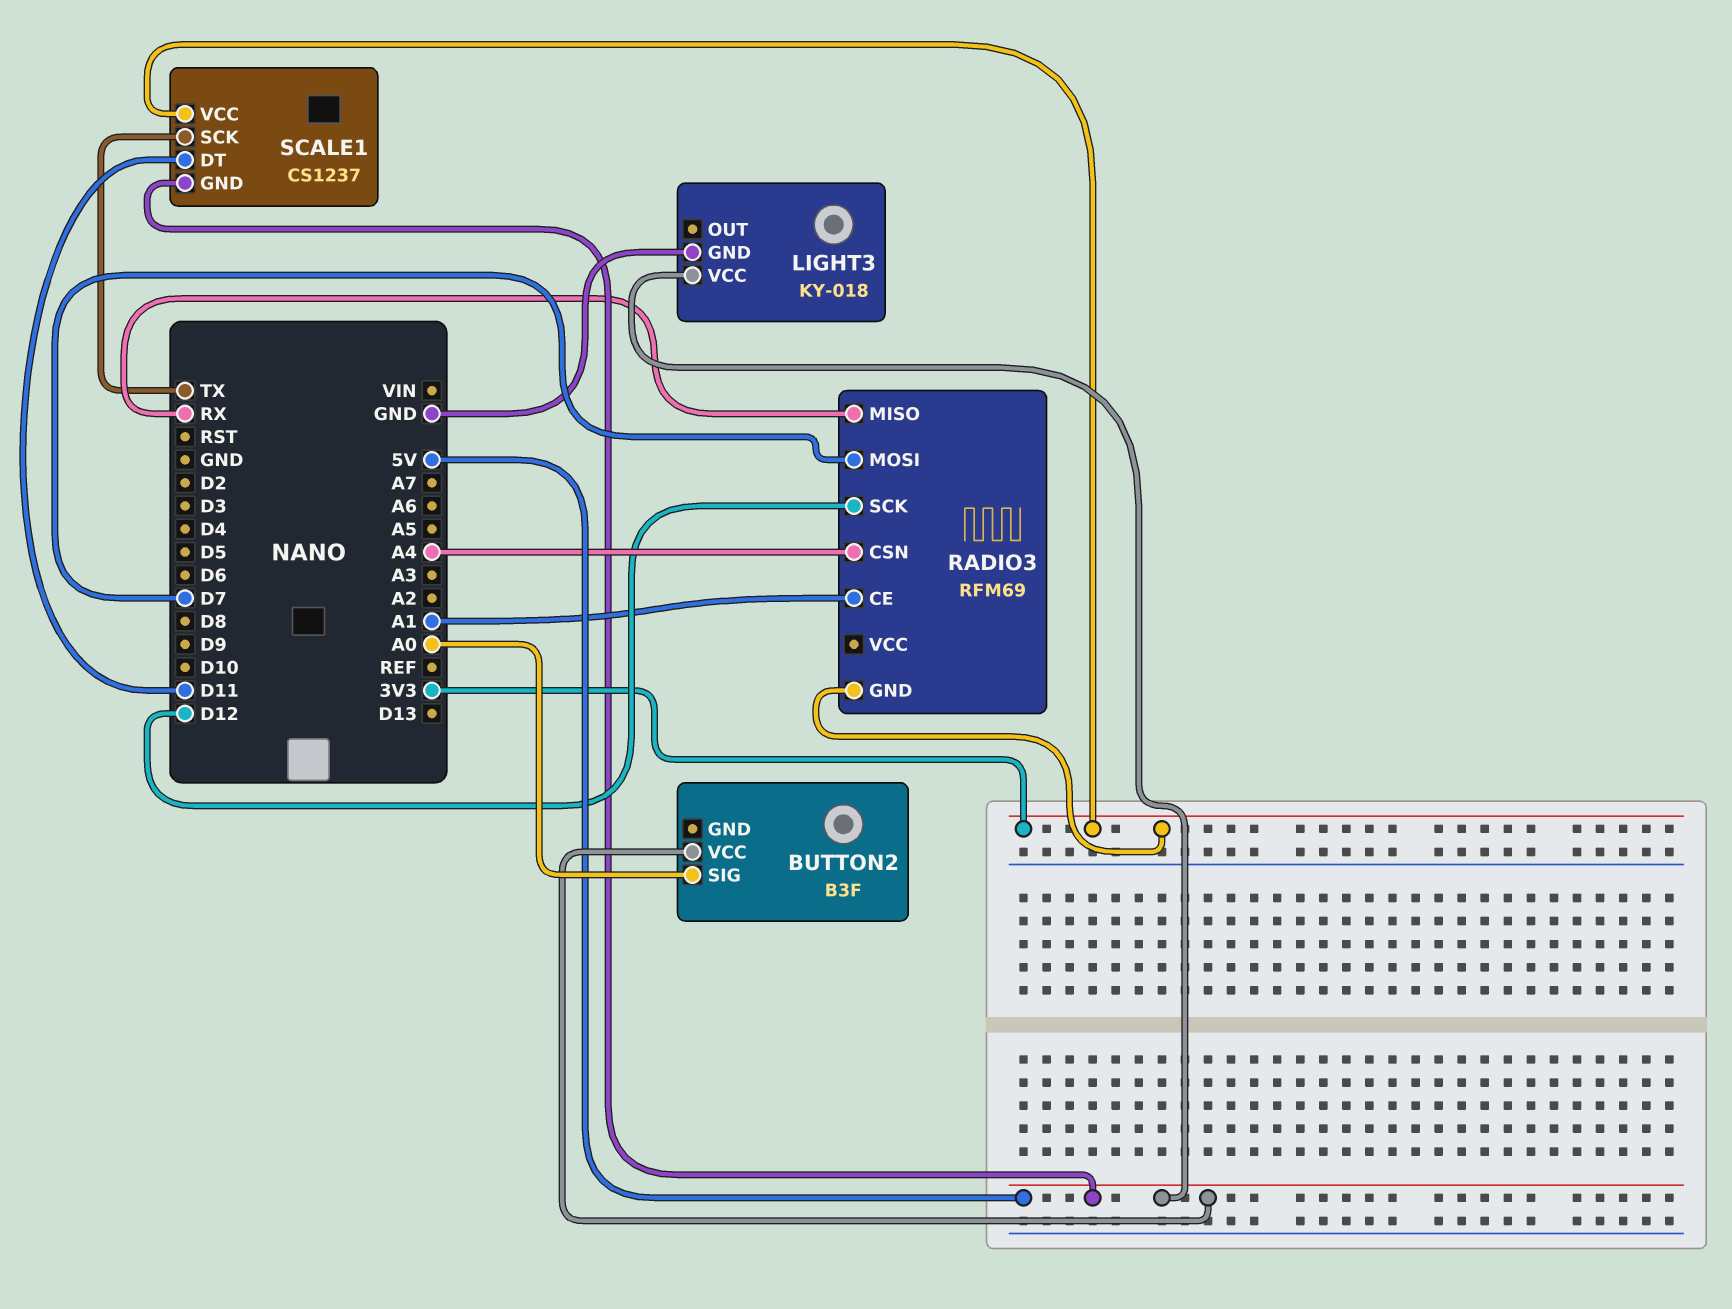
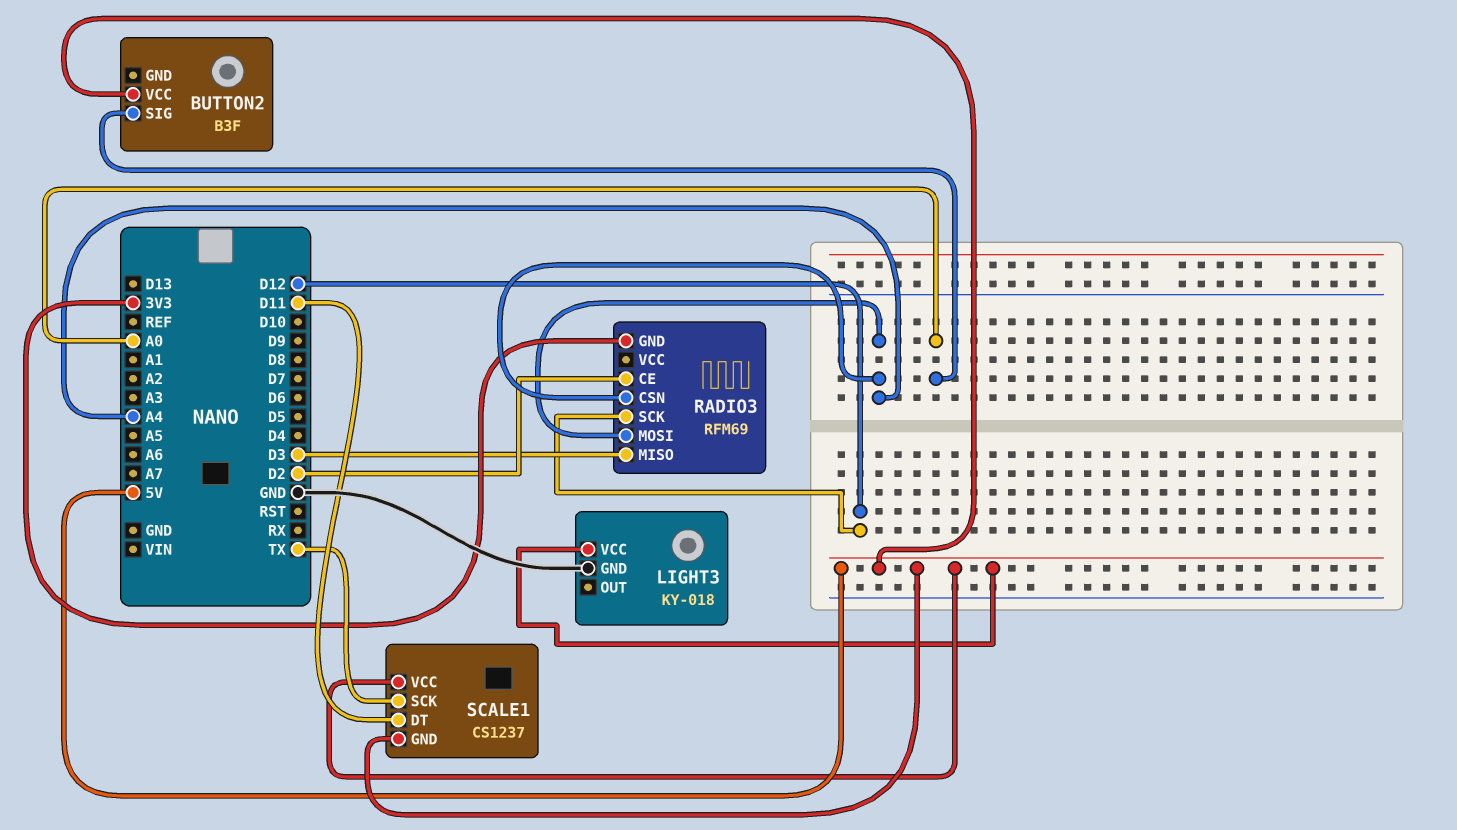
RADIO3 pin CE: A1 -> D2
RADIO3 pin MISO: RX -> D3
RADIO3 pin MOSI: D7 -> A4
SCALE1 pin VCC: 3V3 -> 5V

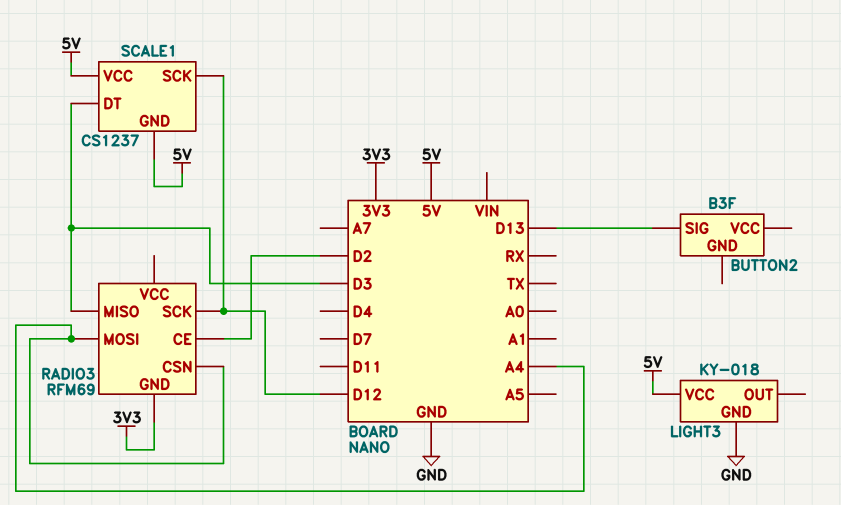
BUTTON2 pin SIG: A0 -> D13
BUTTON2 pin VCC: 5V -> none
SCALE1 pin DT: D11 -> D3
SCALE1 pin SCK: TX -> D12

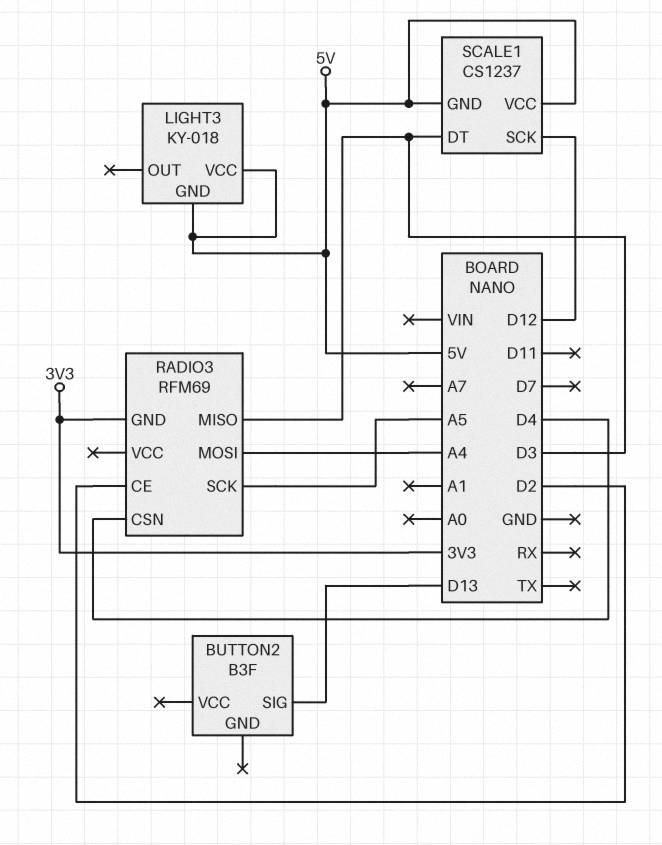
LIGHT3 pin GND: GND -> 5V
RADIO3 pin CSN: A4 -> D4
RADIO3 pin SCK: D12 -> A5

